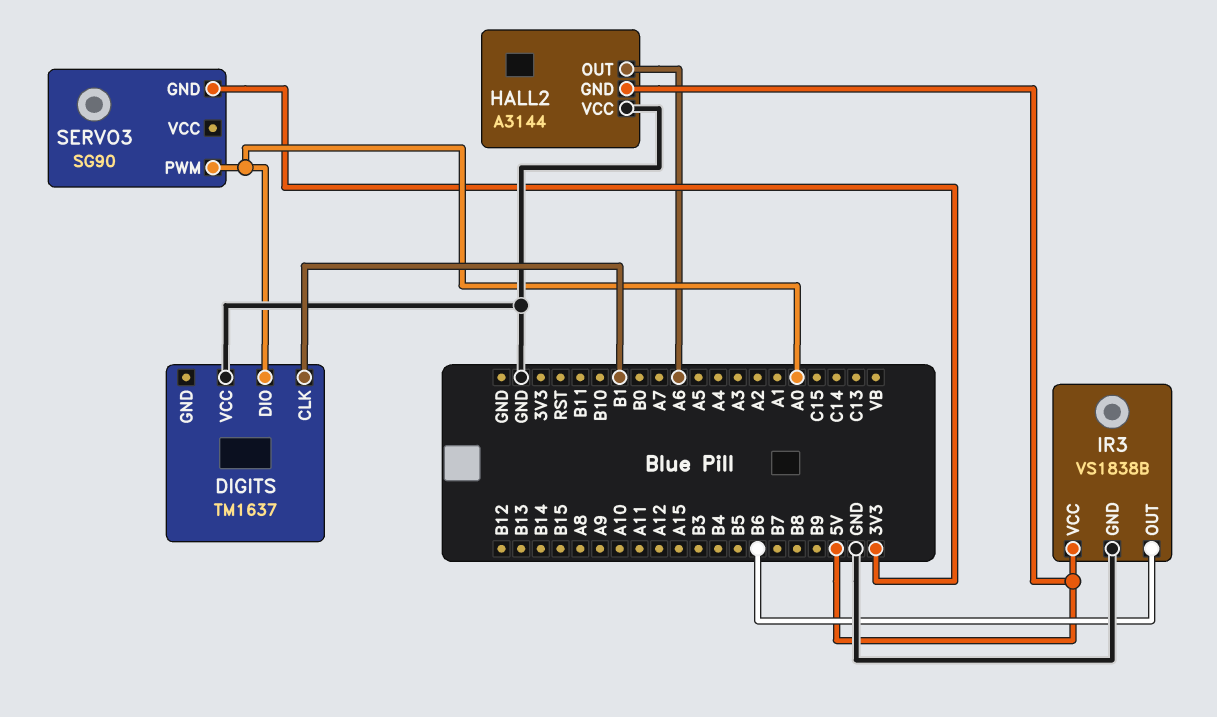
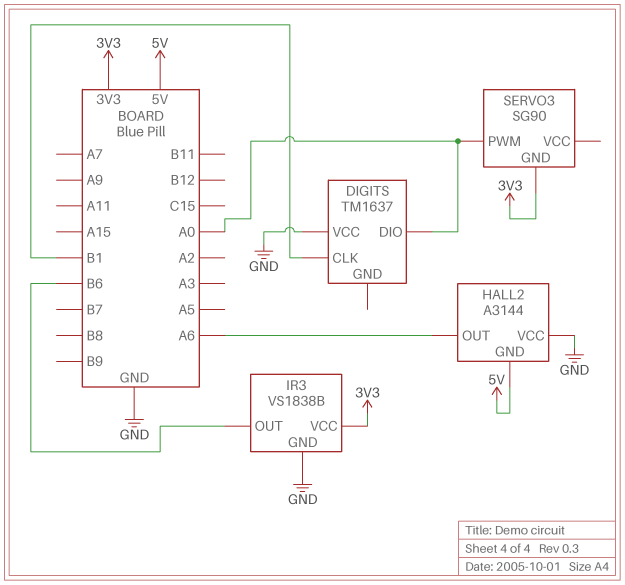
IR3 pin VCC: 5V -> 3V3

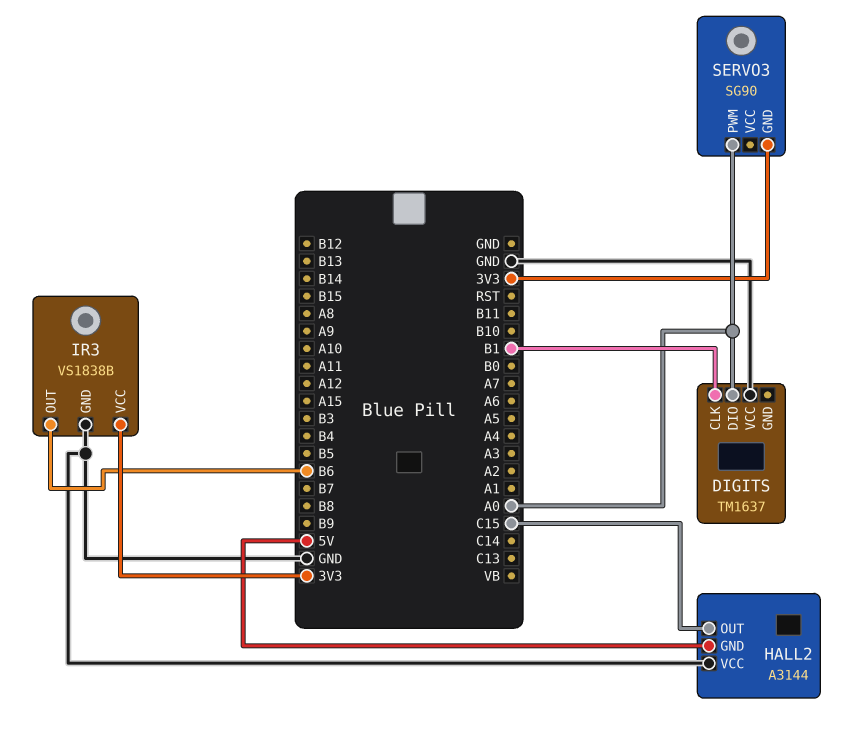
HALL2 pin OUT: A6 -> C15

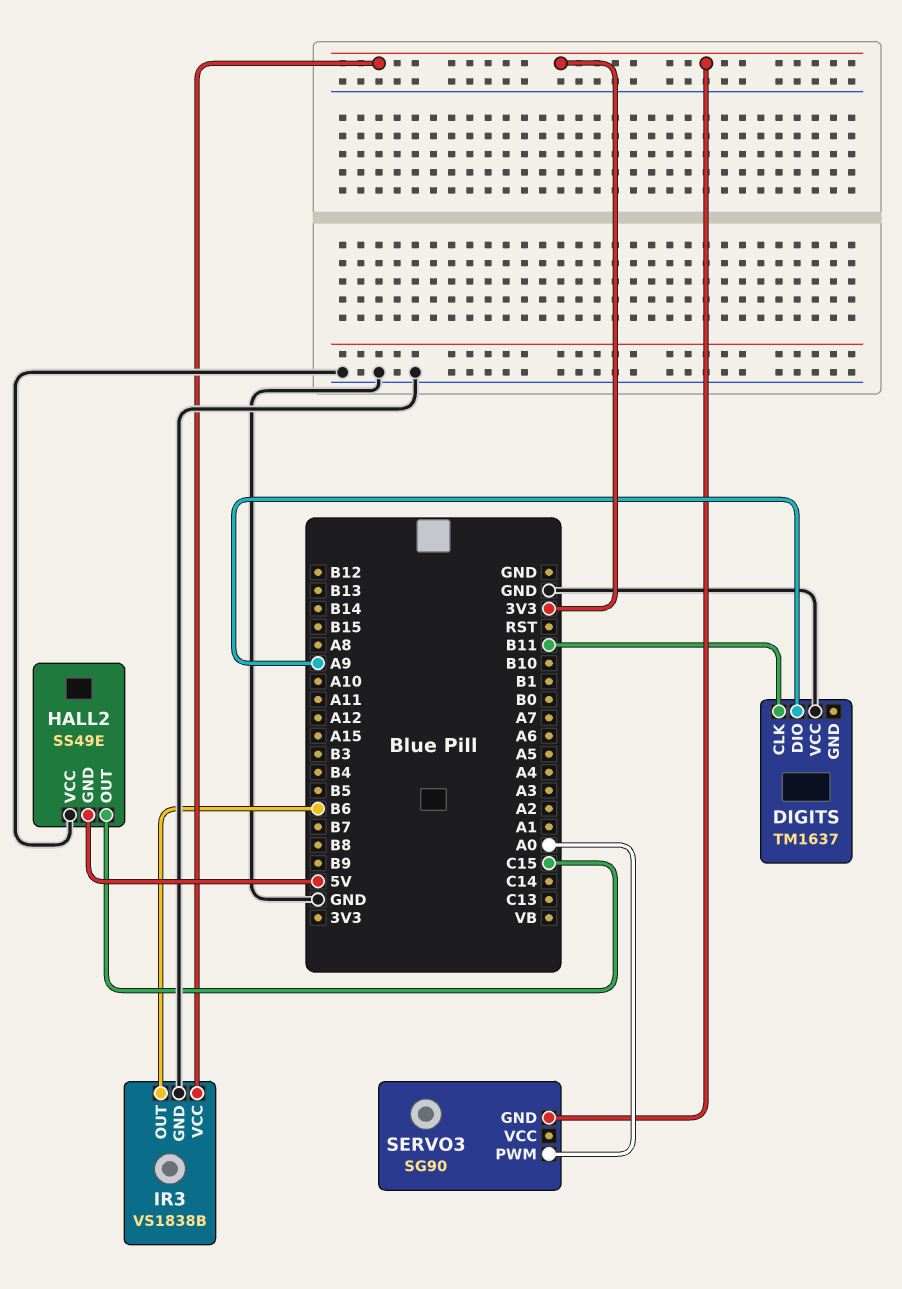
DIGITS pin CLK: B1 -> B11
DIGITS pin DIO: A0 -> A9
HALL2: A3144 -> SS49E

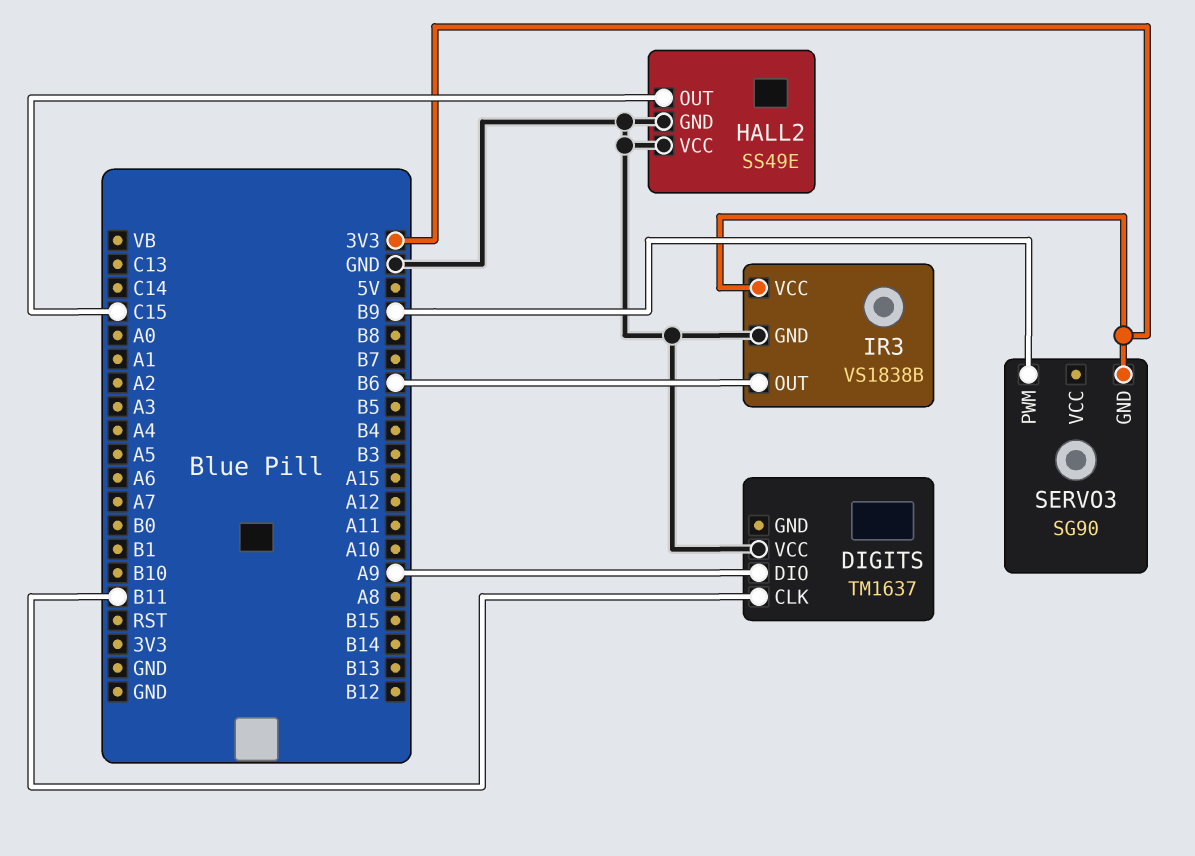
HALL2 pin GND: 5V -> GND
SERVO3 pin PWM: A0 -> B9

